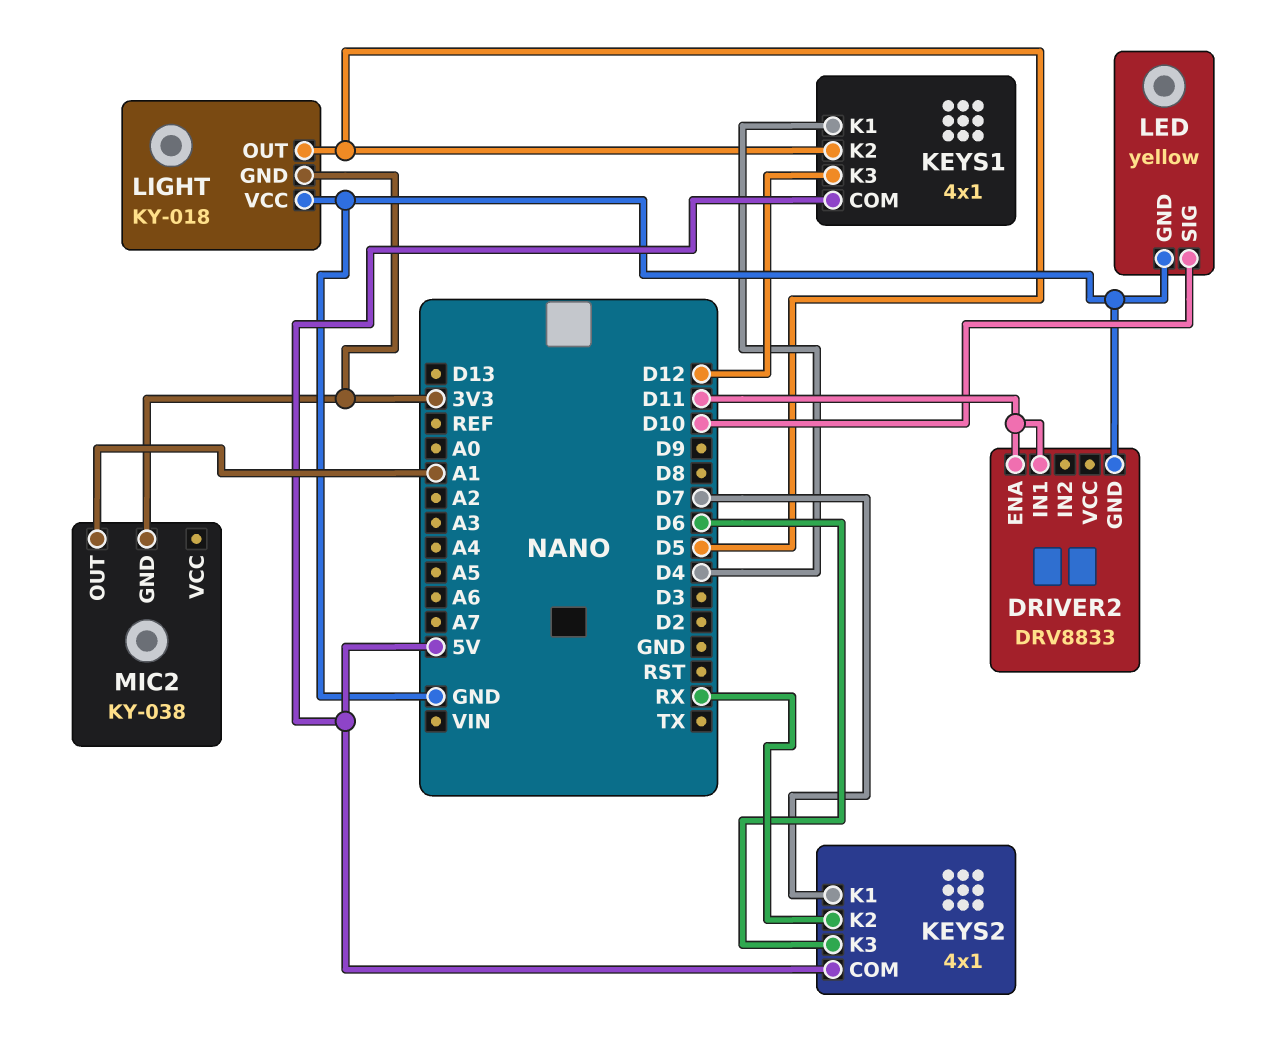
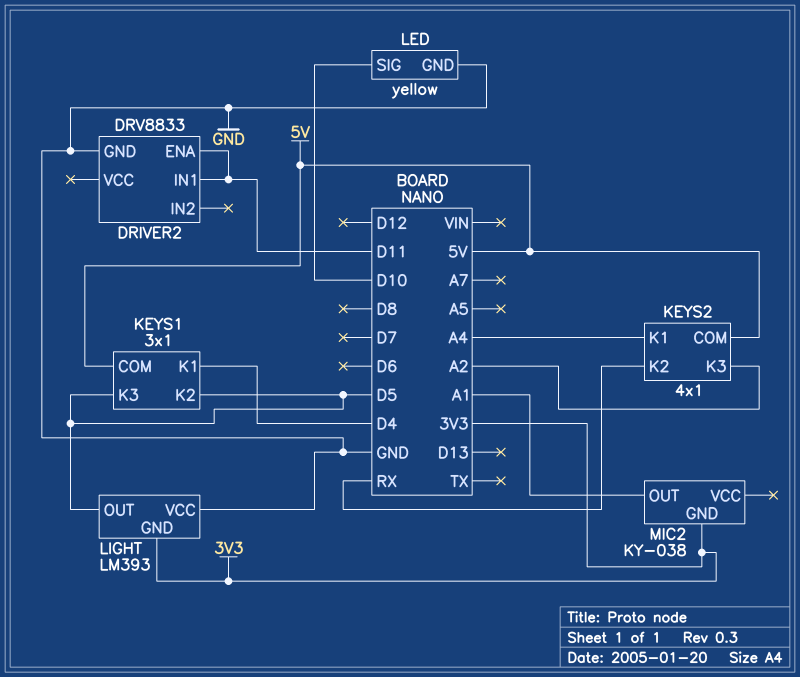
KEYS1: 4x1 -> 3x1
KEYS1 pin K3: D12 -> D5
KEYS2 pin K1: D7 -> A4
KEYS2 pin K3: D6 -> A2
LIGHT: KY-018 -> LM393

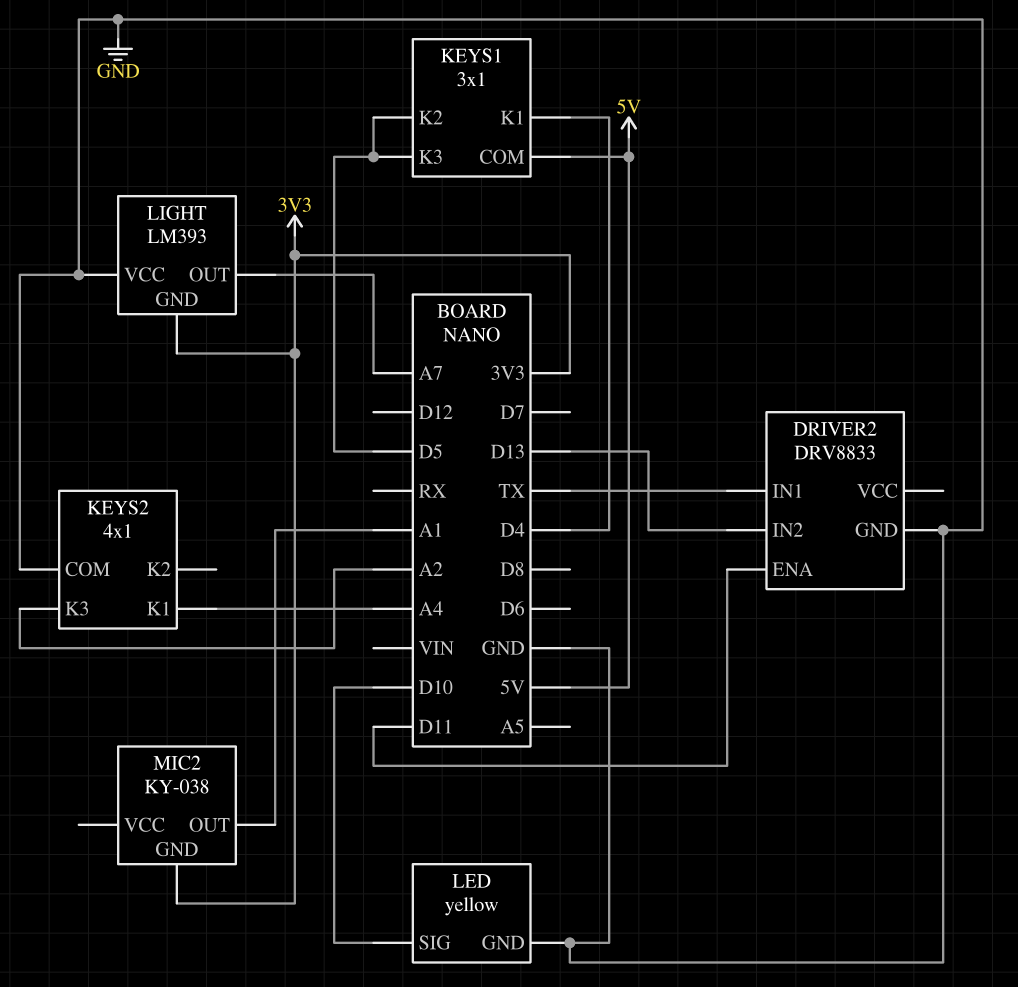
DRIVER2 pin IN1: D11 -> TX
DRIVER2 pin IN2: none -> D13
KEYS2 pin COM: 5V -> GND
KEYS2 pin K2: RX -> none
LIGHT pin OUT: D5 -> A7

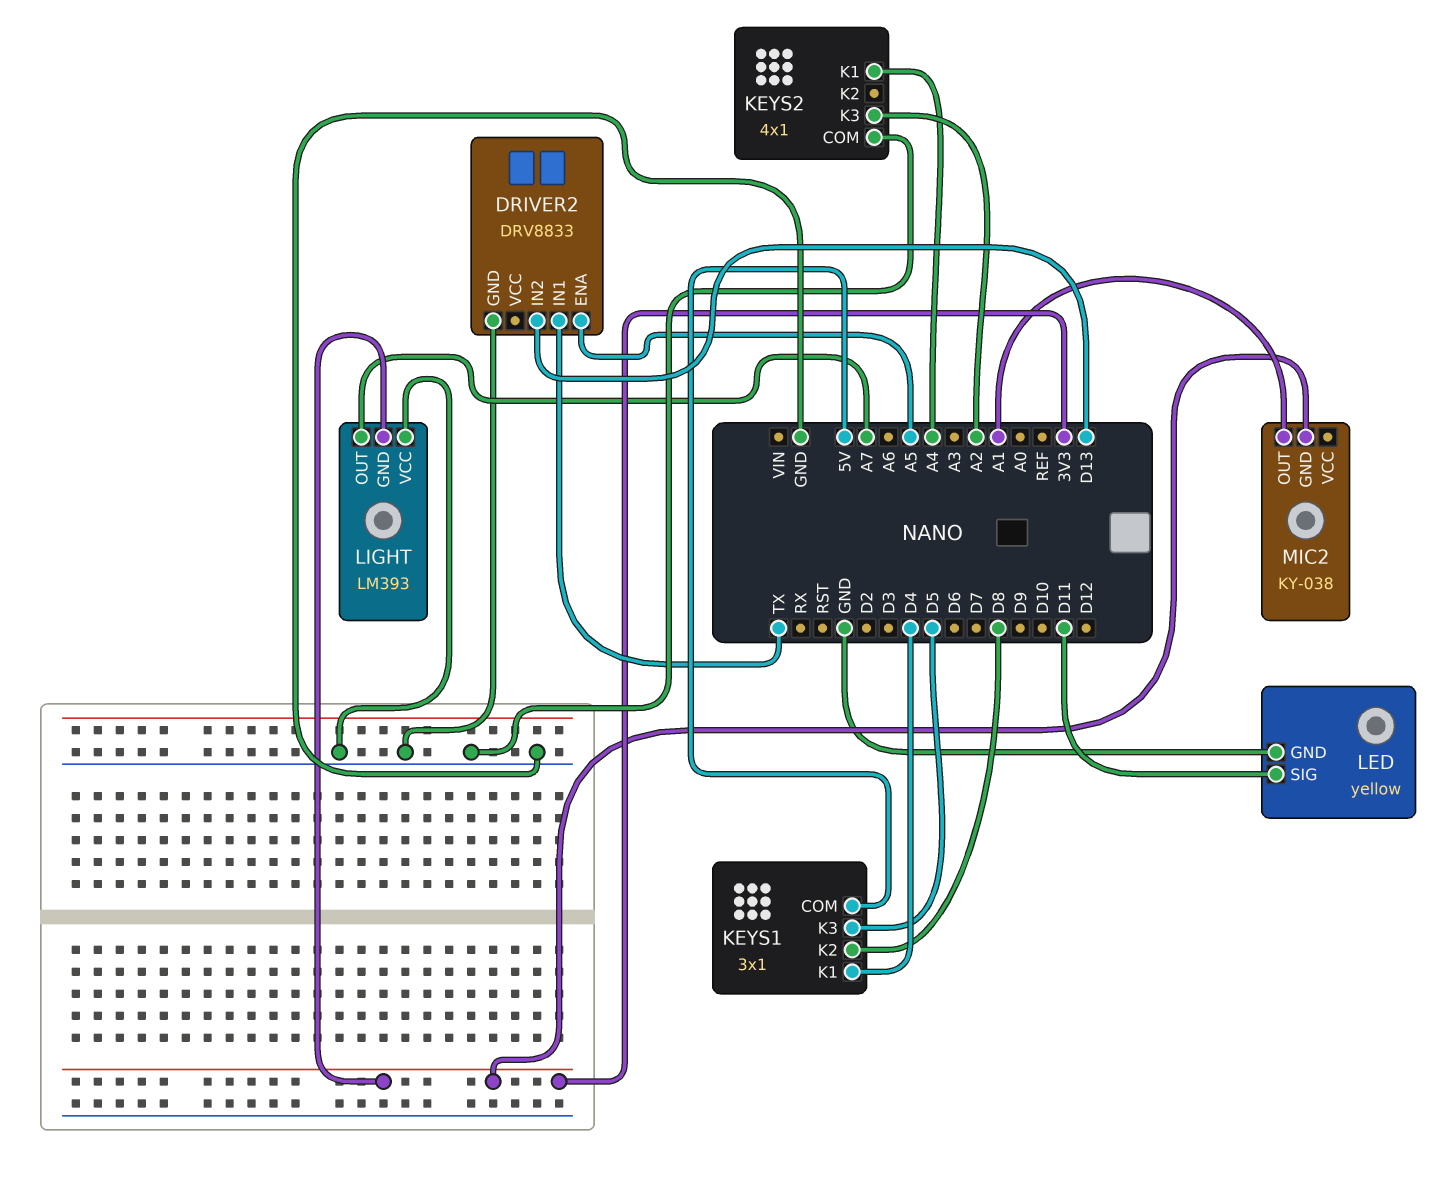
DRIVER2 pin ENA: D11 -> A5
KEYS1 pin K2: D5 -> D8
LED pin SIG: D10 -> D11

